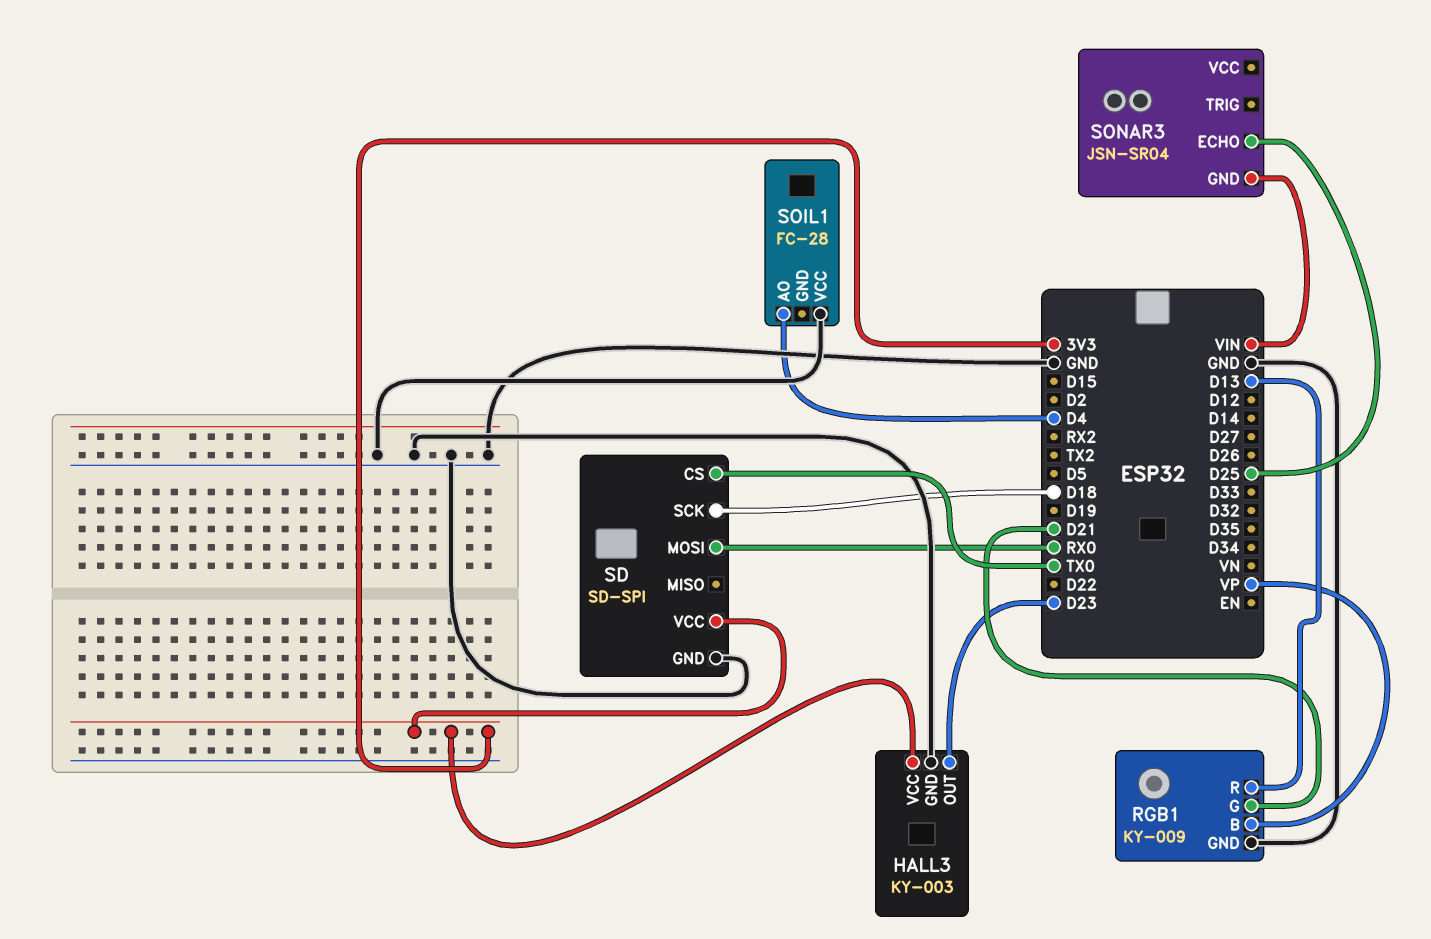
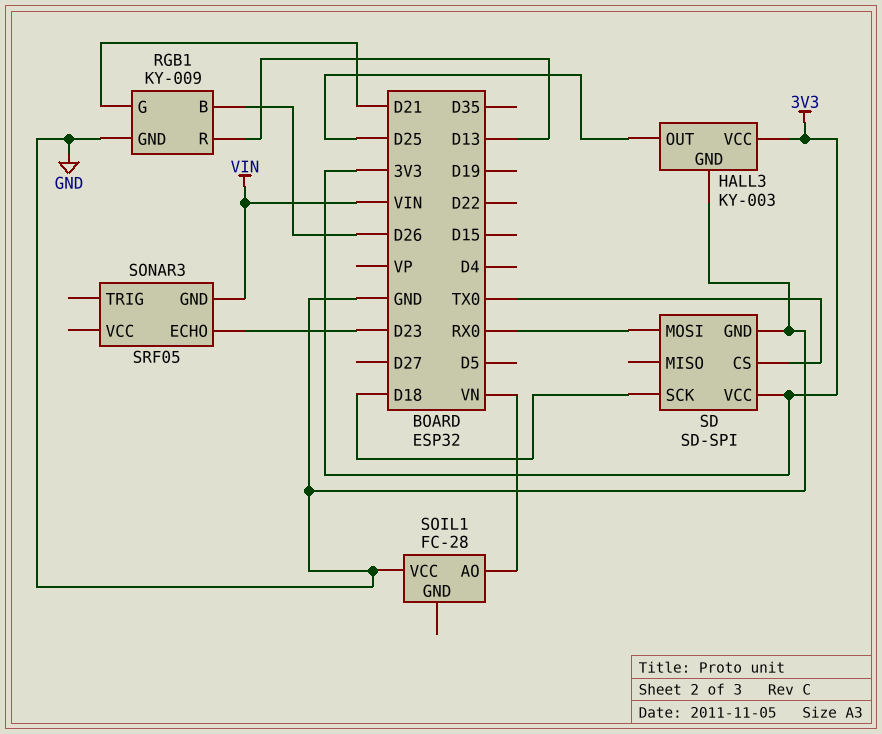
HALL3 pin OUT: D23 -> D25
RGB1 pin B: VP -> D26
SOIL1 pin AO: D4 -> VN
SONAR3: JSN-SR04 -> SRF05
SONAR3 pin ECHO: D25 -> D23

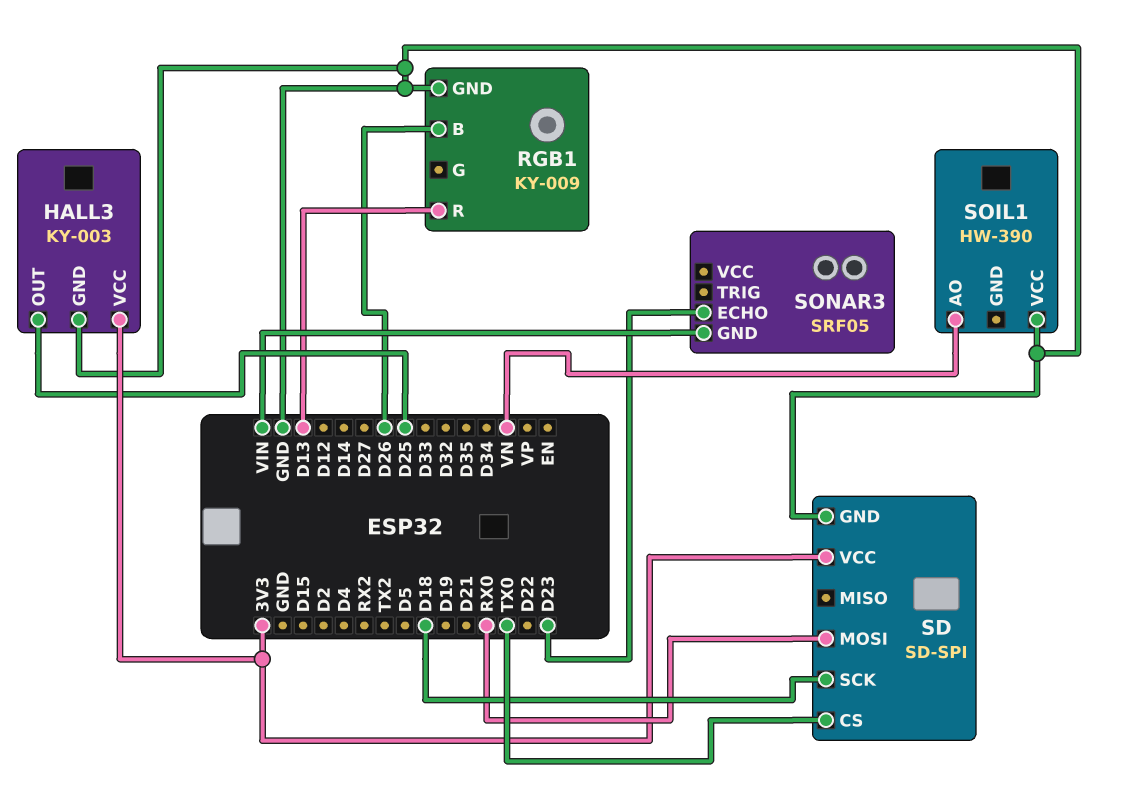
RGB1 pin G: D21 -> none
SOIL1: FC-28 -> HW-390

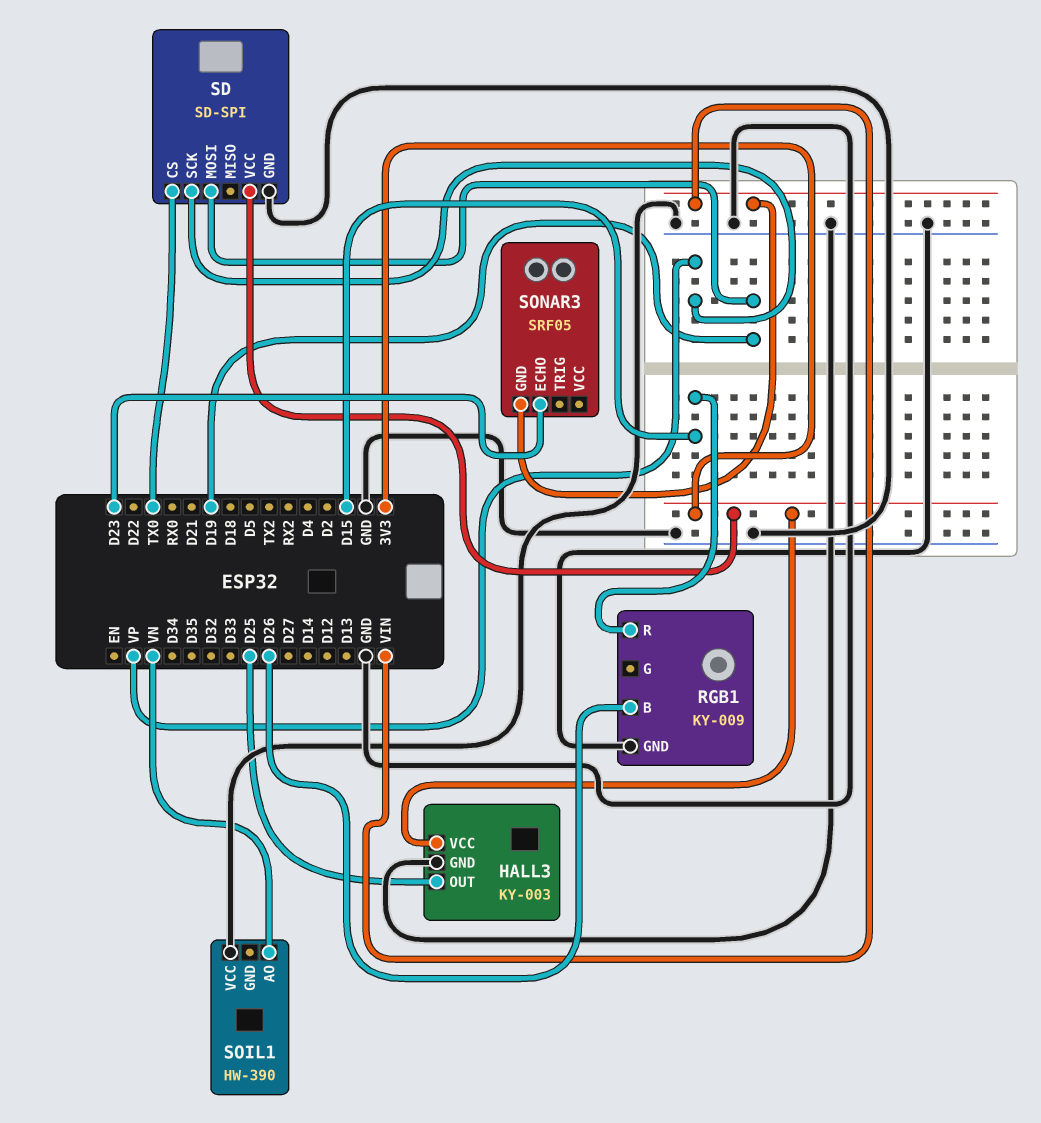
RGB1 pin R: D13 -> D15
SD pin MOSI: RX0 -> D19
SD pin SCK: D18 -> VP

